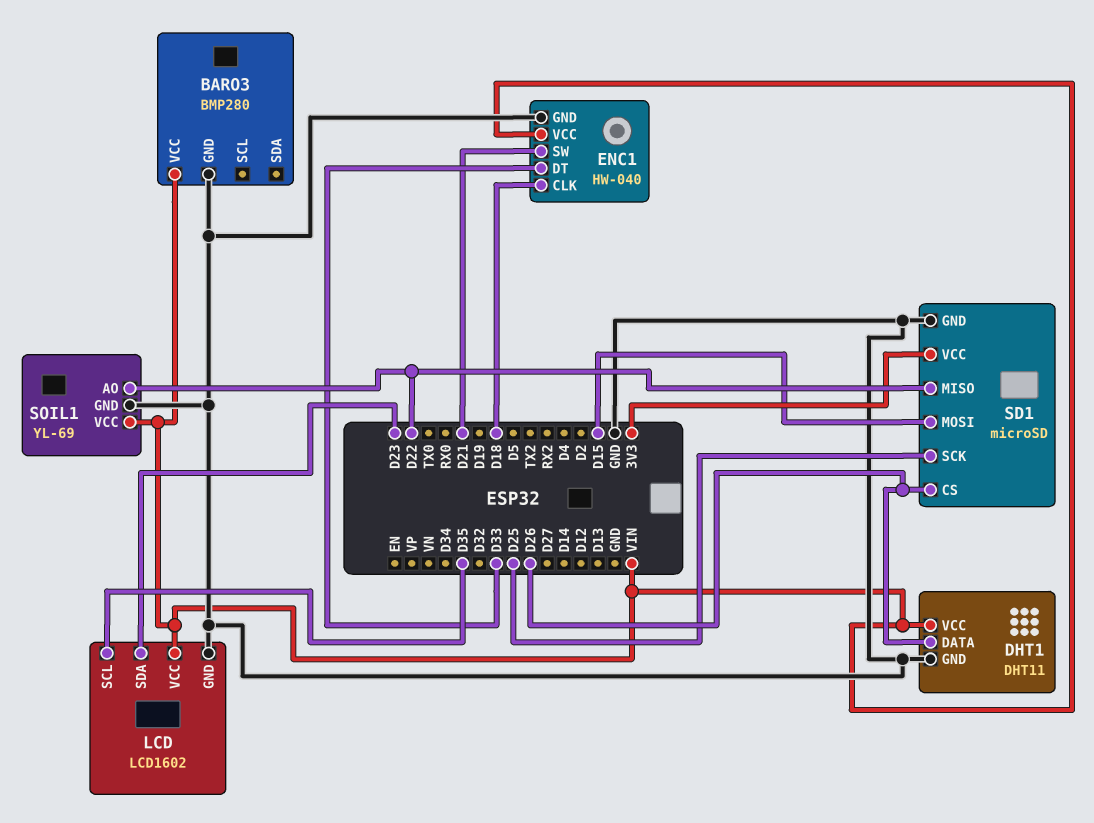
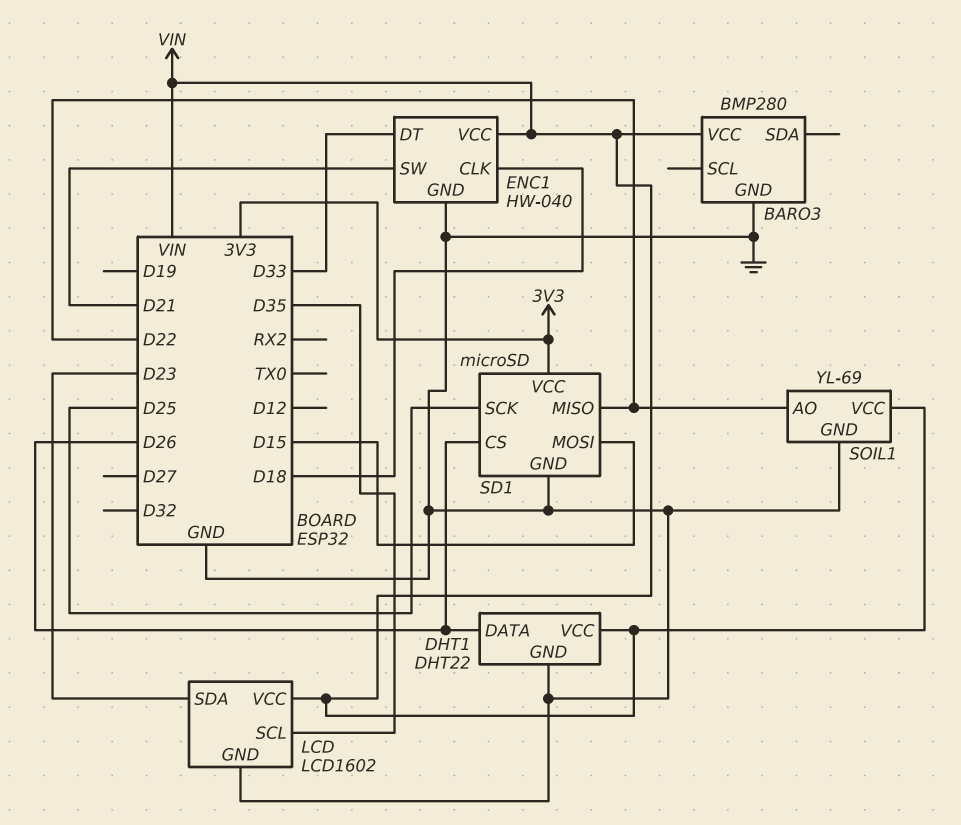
DHT1: DHT11 -> DHT22

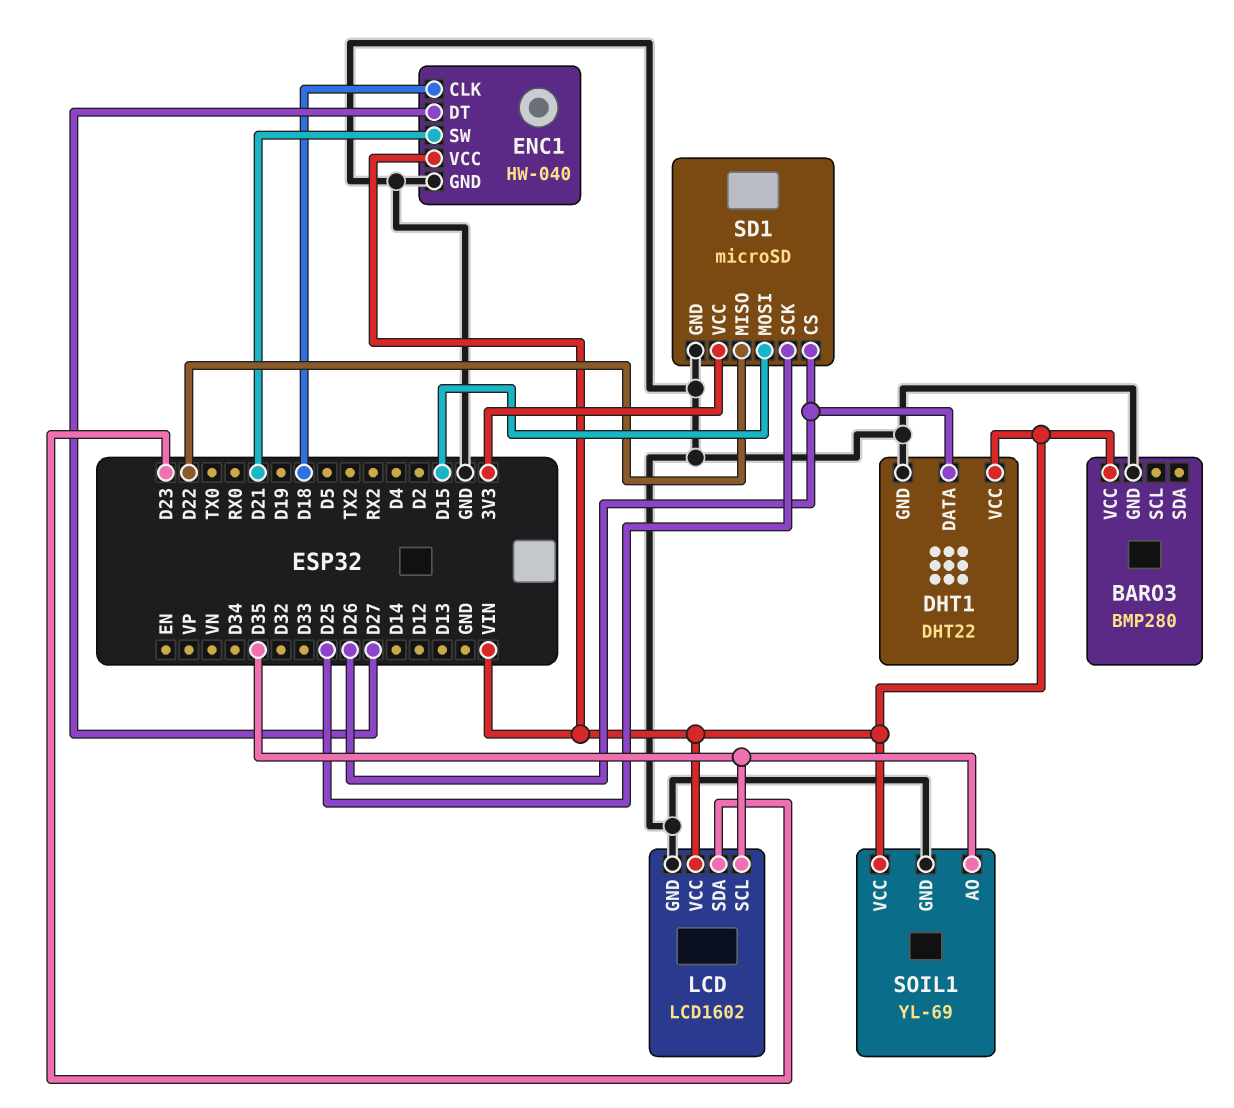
ENC1 pin DT: D33 -> D27
SOIL1 pin AO: D22 -> D35

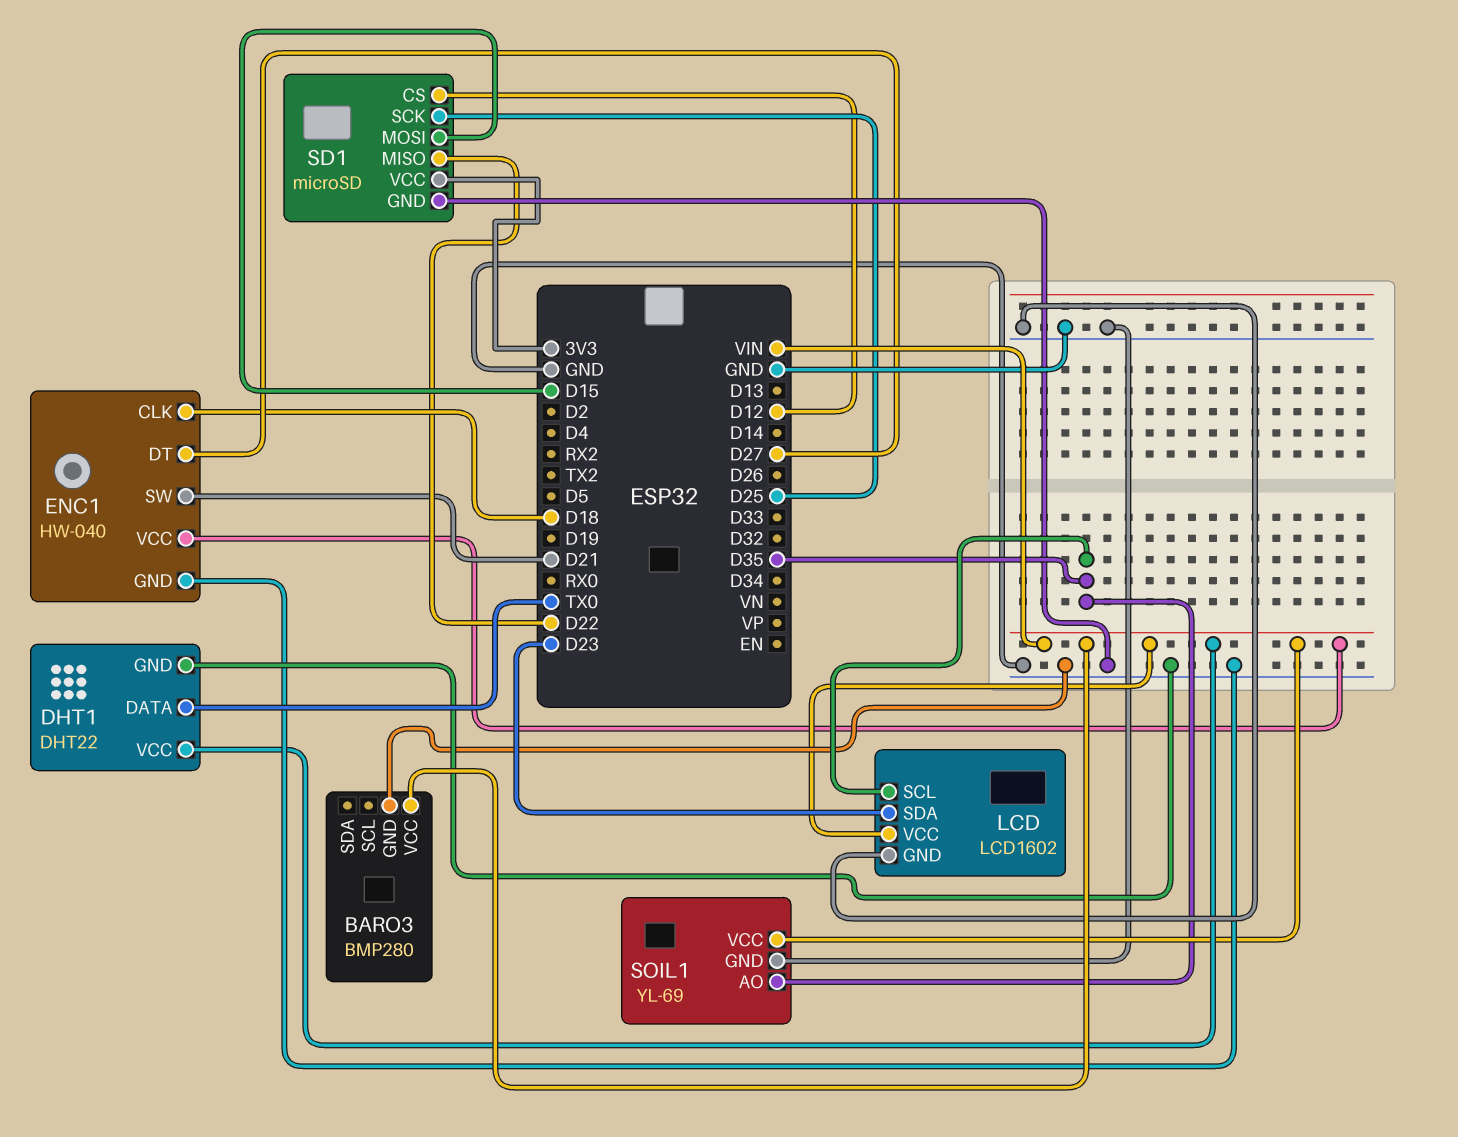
DHT1 pin DATA: D26 -> TX0
SD1 pin CS: D26 -> D12

